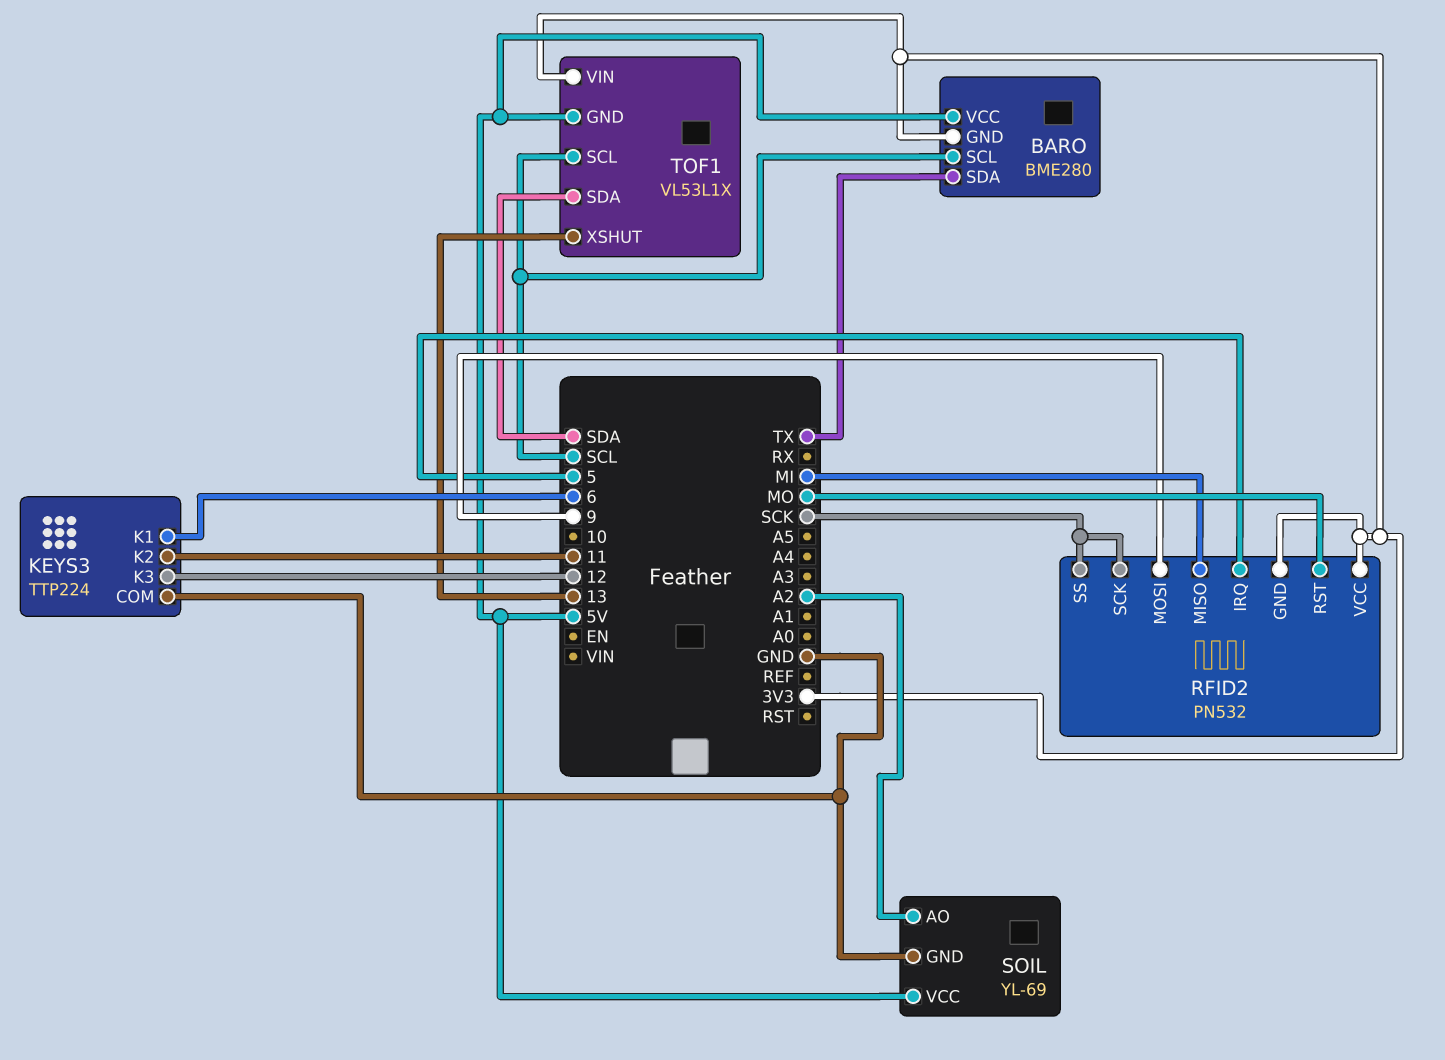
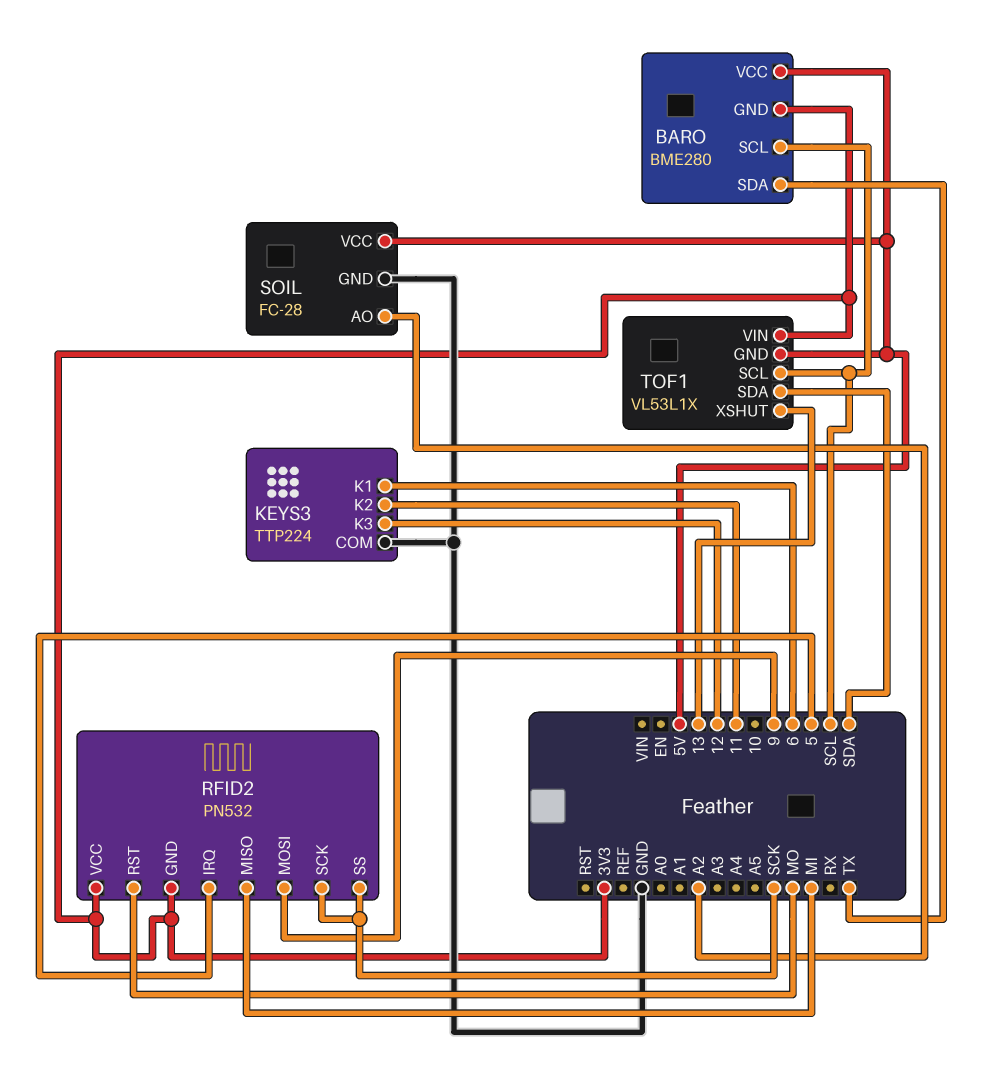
SOIL: YL-69 -> FC-28

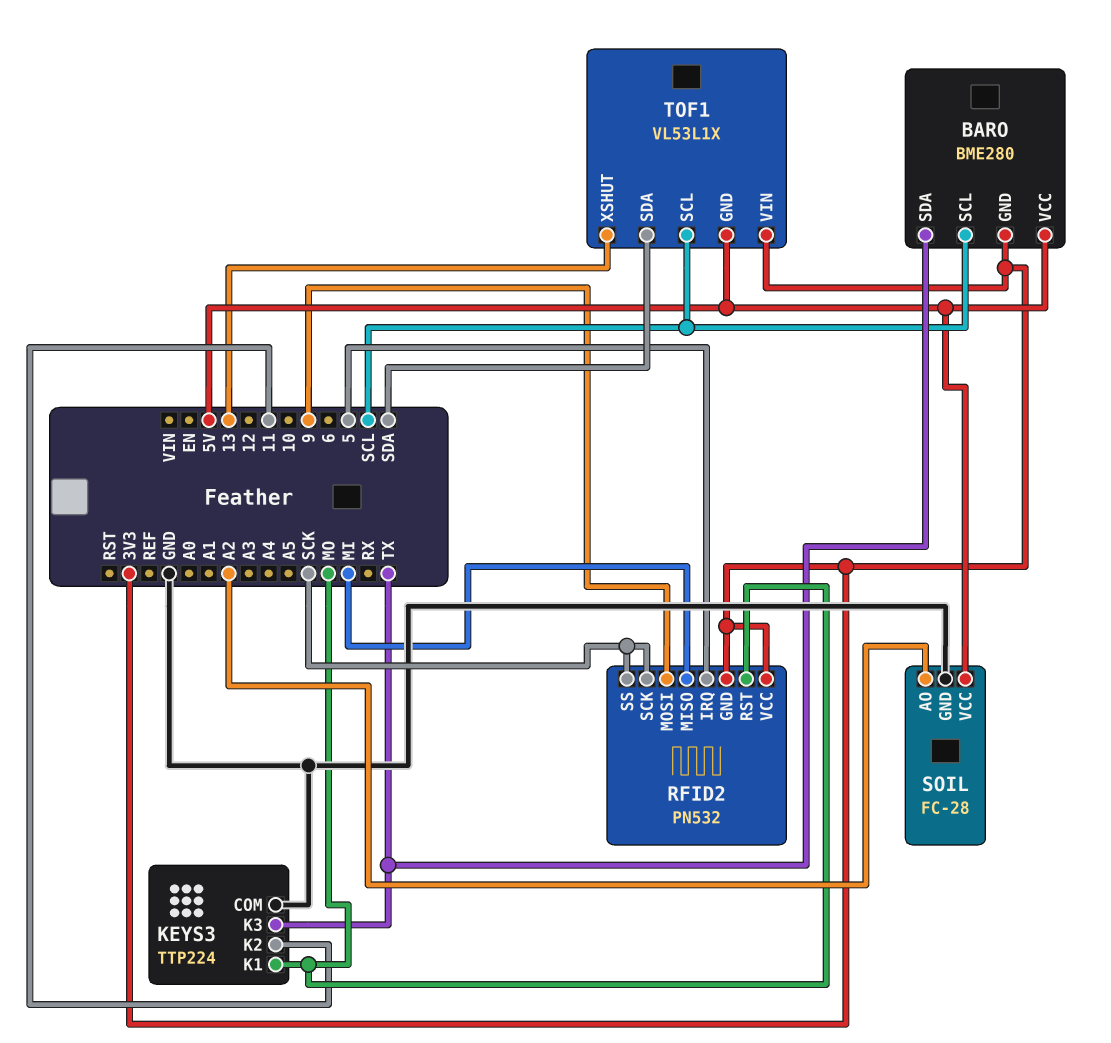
KEYS3 pin K1: 6 -> MO
KEYS3 pin K3: 12 -> TX

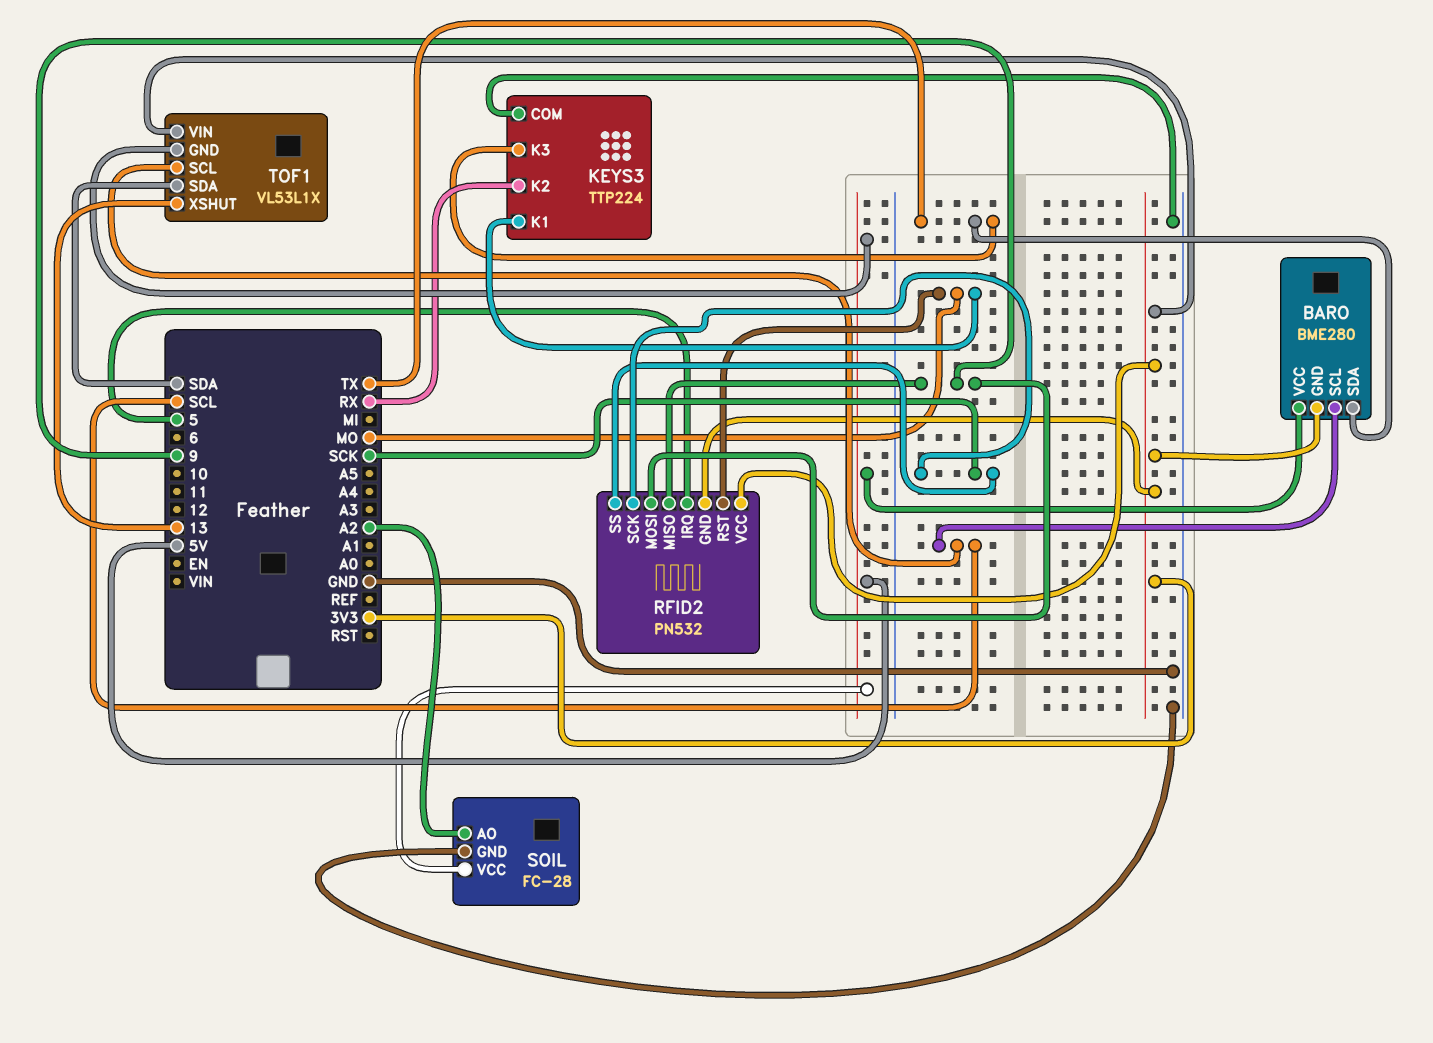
KEYS3 pin K2: 11 -> RX
RFID2 pin MISO: MI -> 9

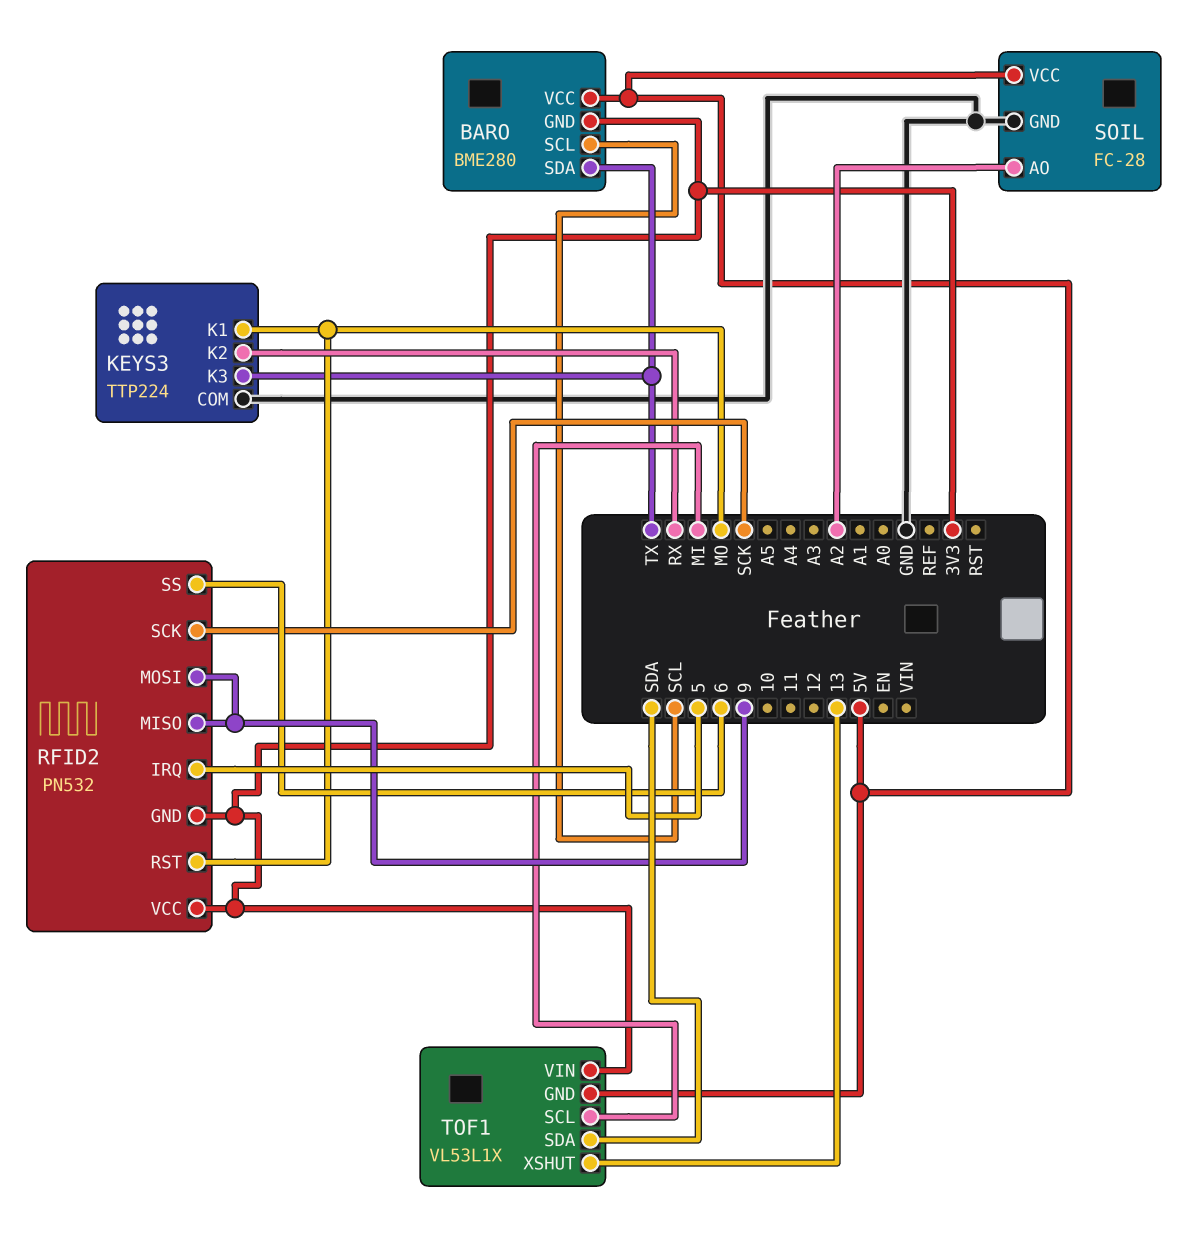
RFID2 pin SS: SCK -> 6
TOF1 pin SCL: SCL -> MI

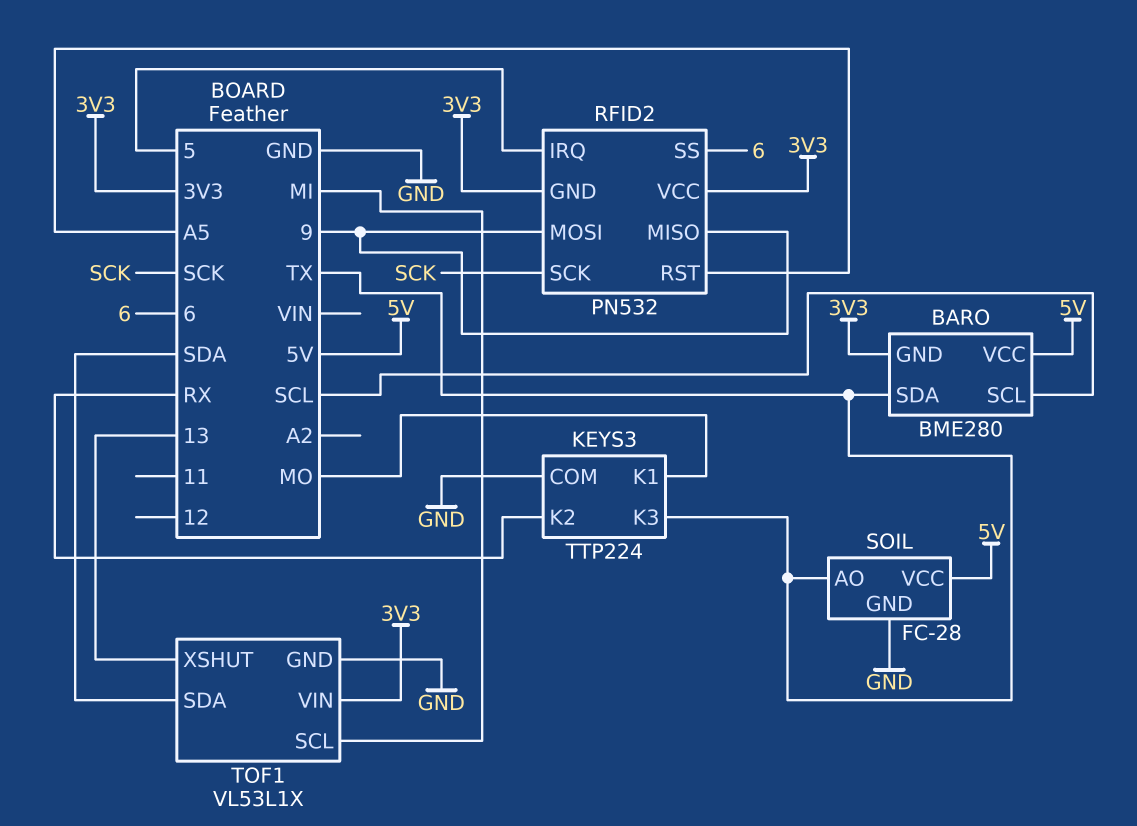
RFID2 pin RST: MO -> A5
SOIL pin AO: A2 -> TX
TOF1 pin GND: 5V -> GND

